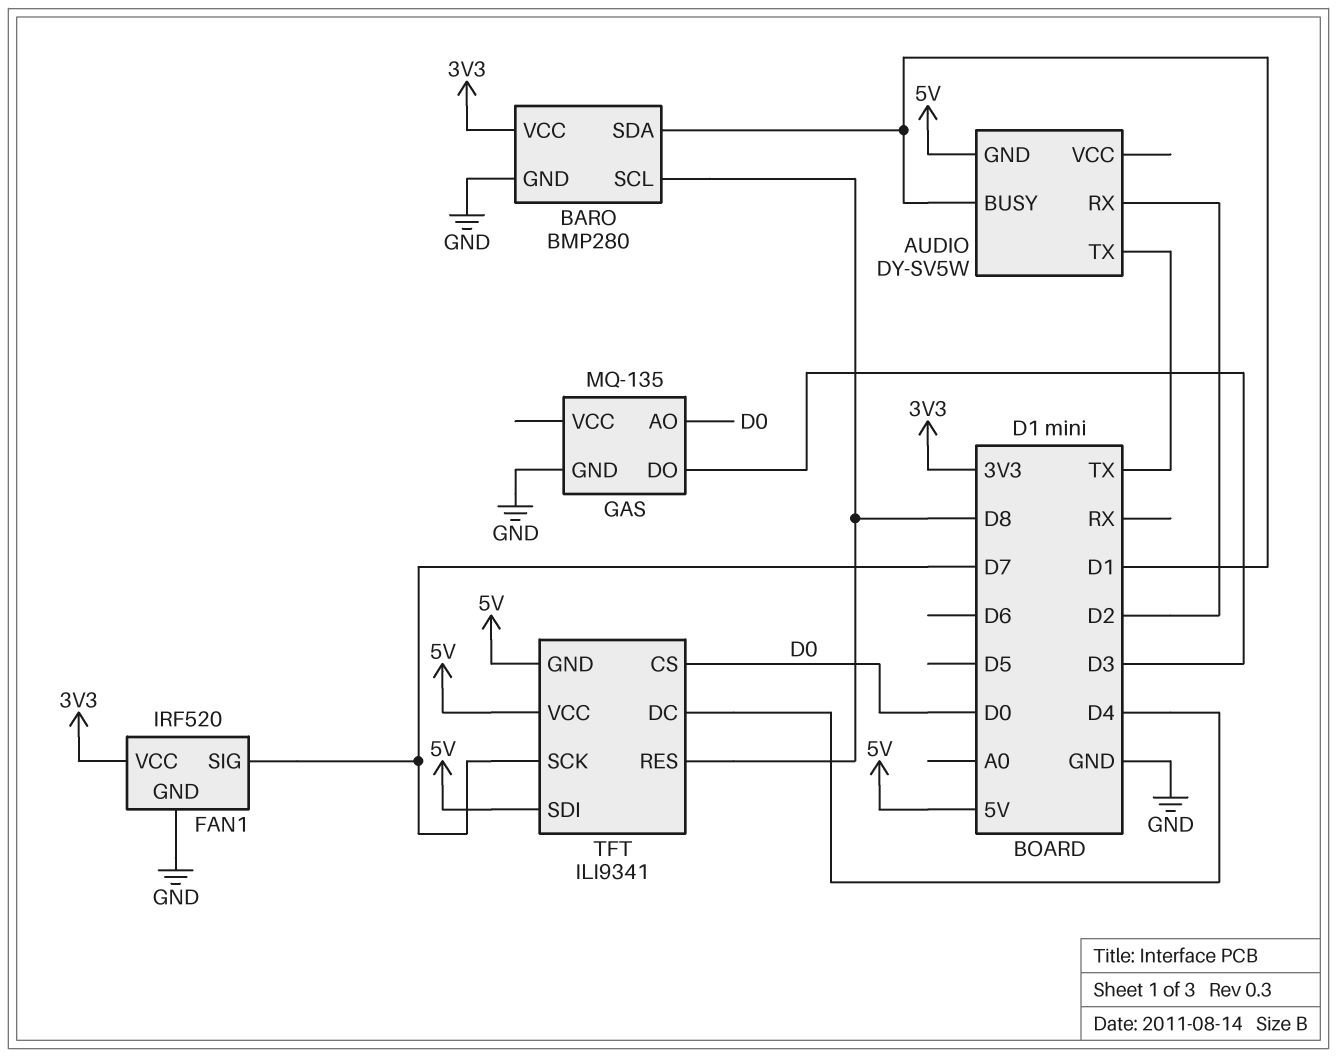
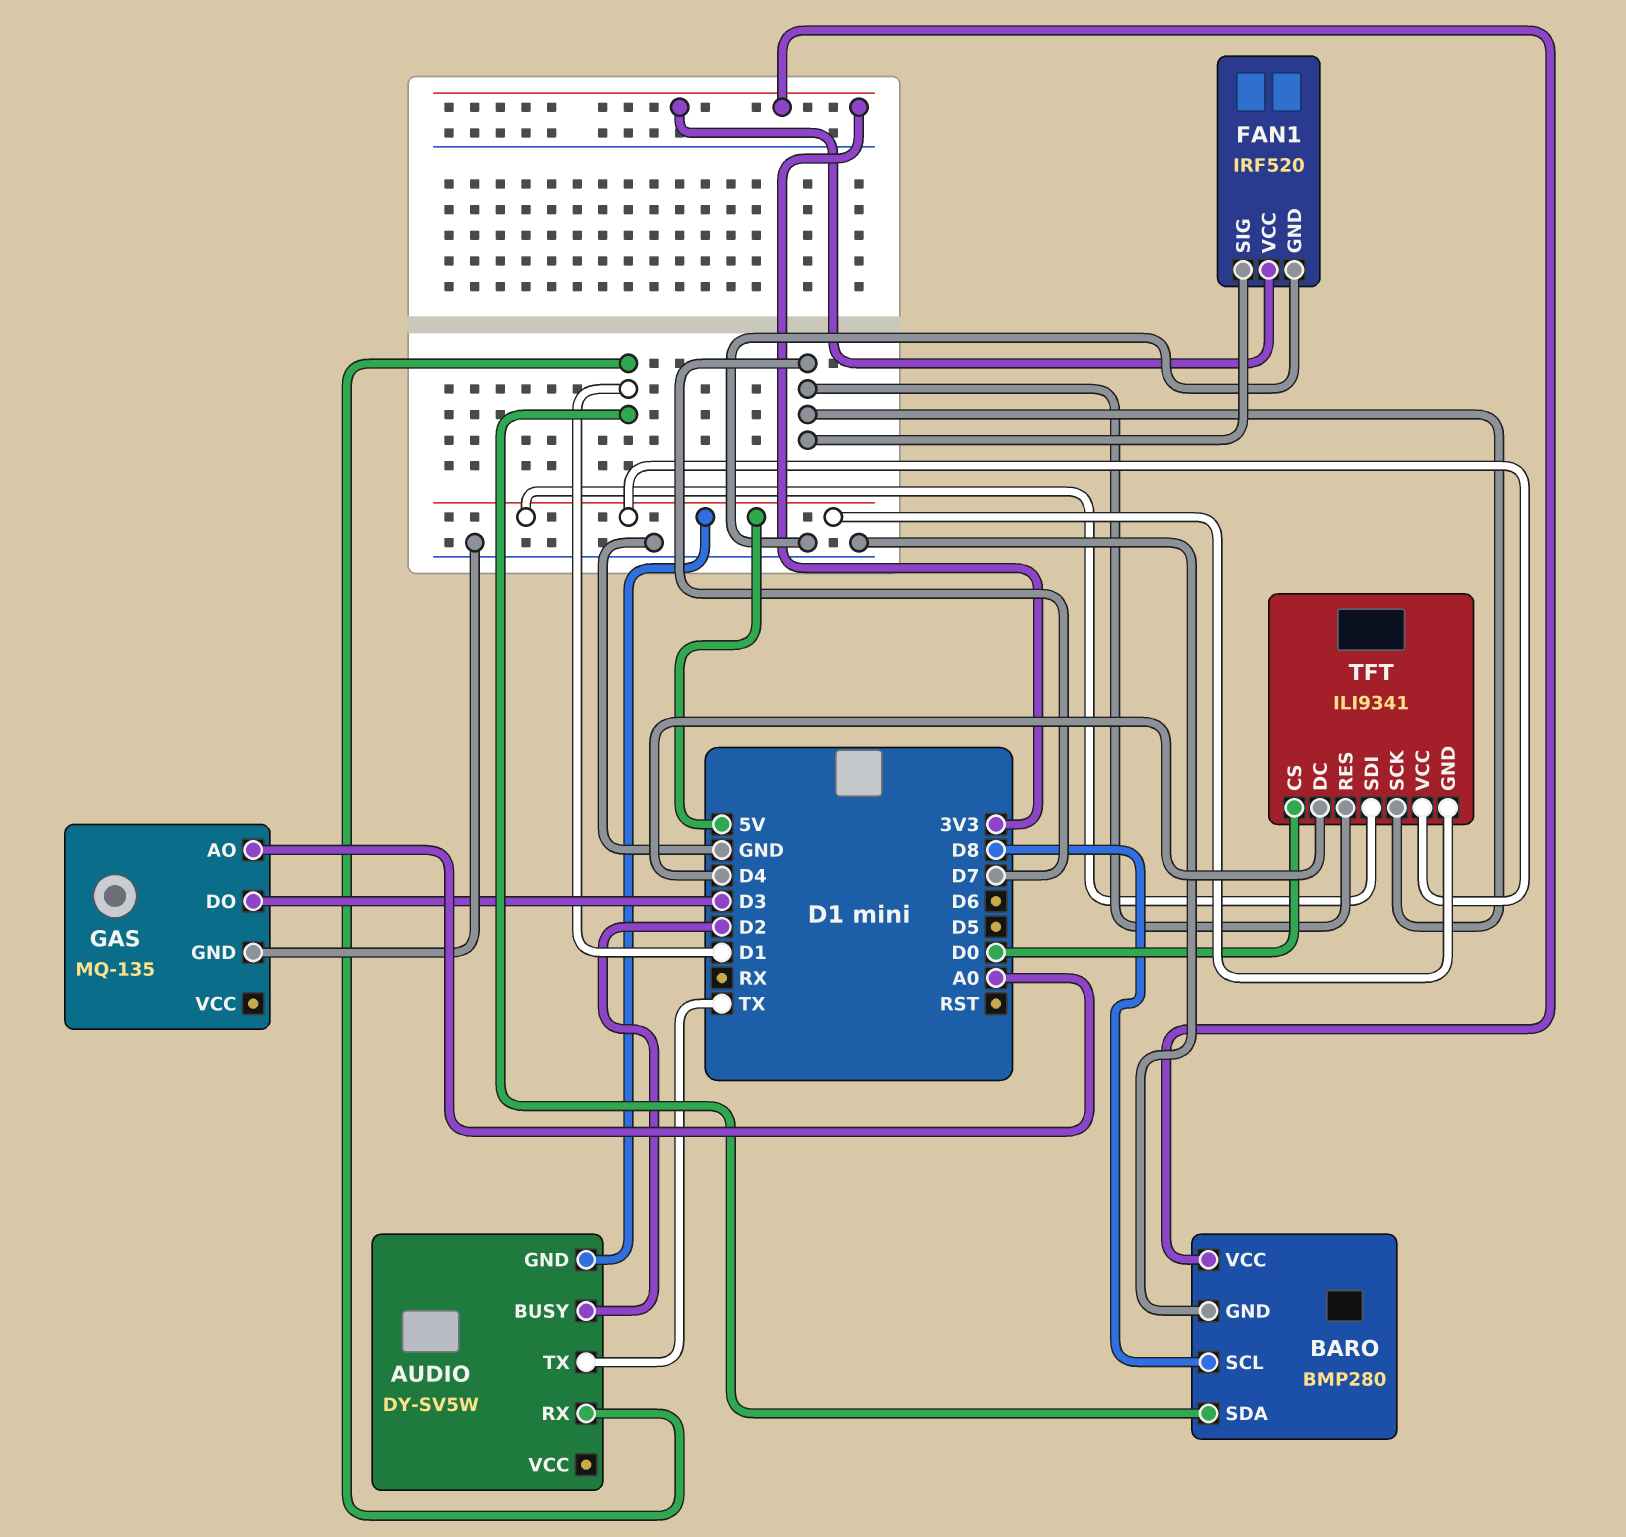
AUDIO pin BUSY: D1 -> D2
AUDIO pin RX: D2 -> D1
GAS pin AO: D0 -> A0
TFT pin RES: D8 -> D7

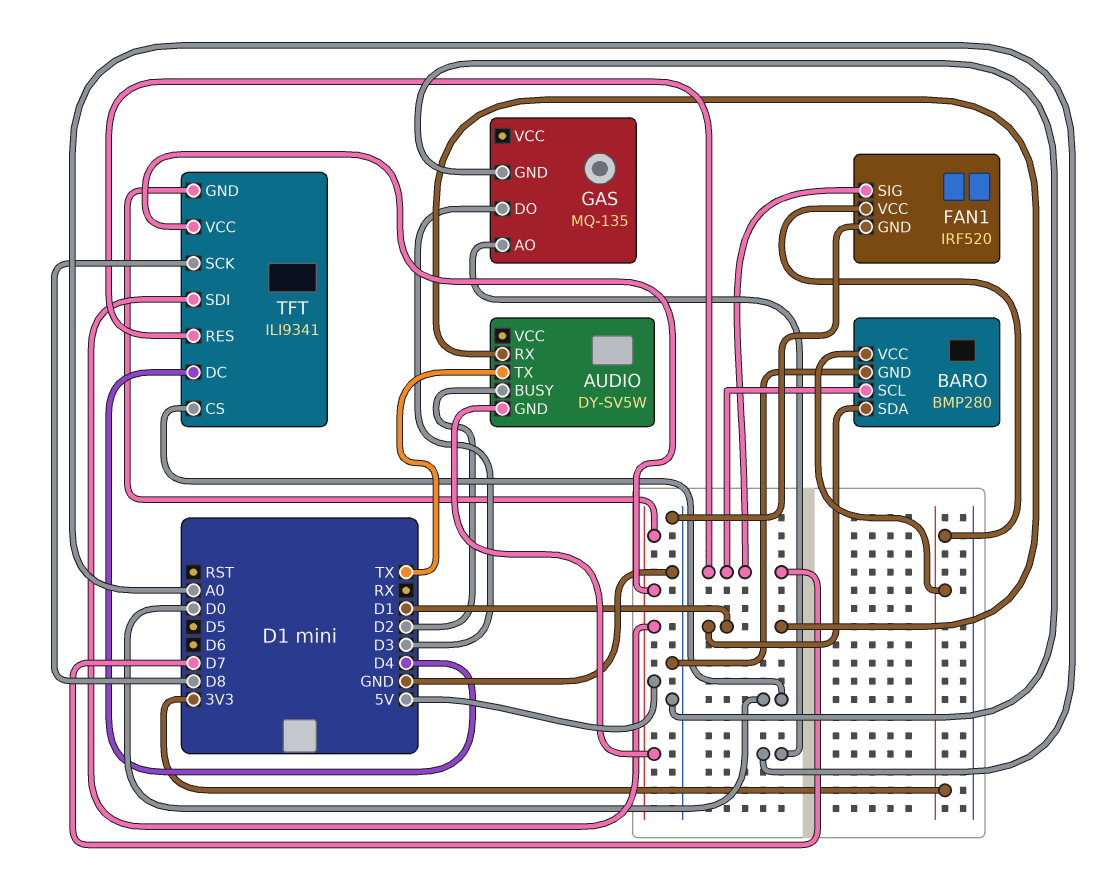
BARO pin SCL: D8 -> D7
TFT pin SCK: D7 -> D8

